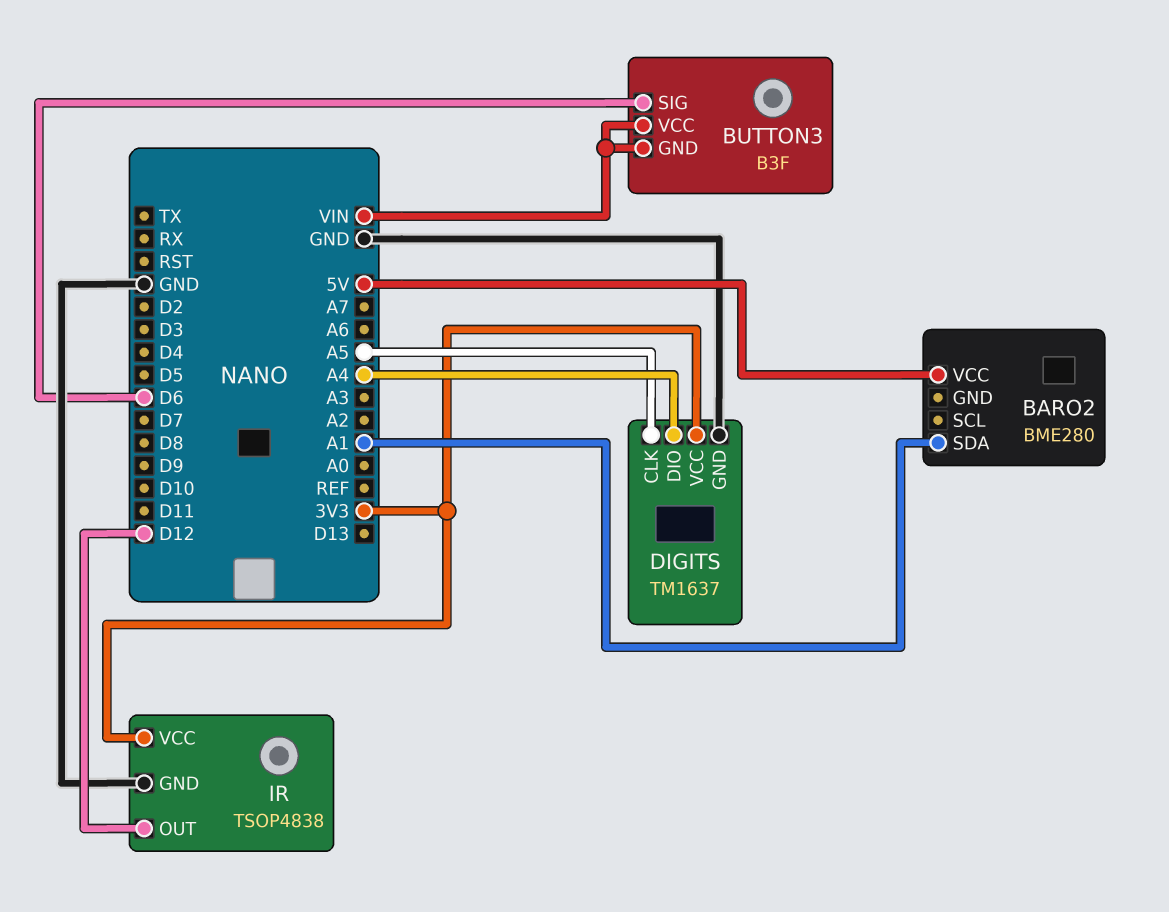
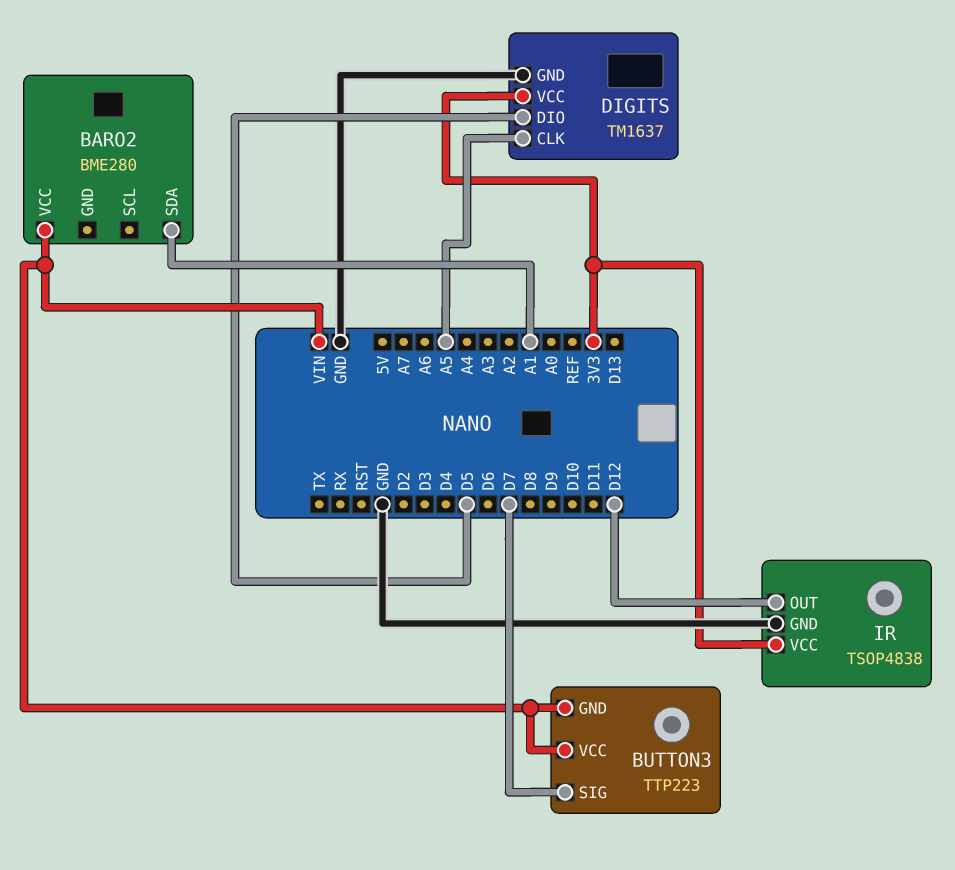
BARO2 pin VCC: 5V -> VIN
BUTTON3: B3F -> TTP223
BUTTON3 pin SIG: D6 -> D7
DIGITS pin DIO: A4 -> D5

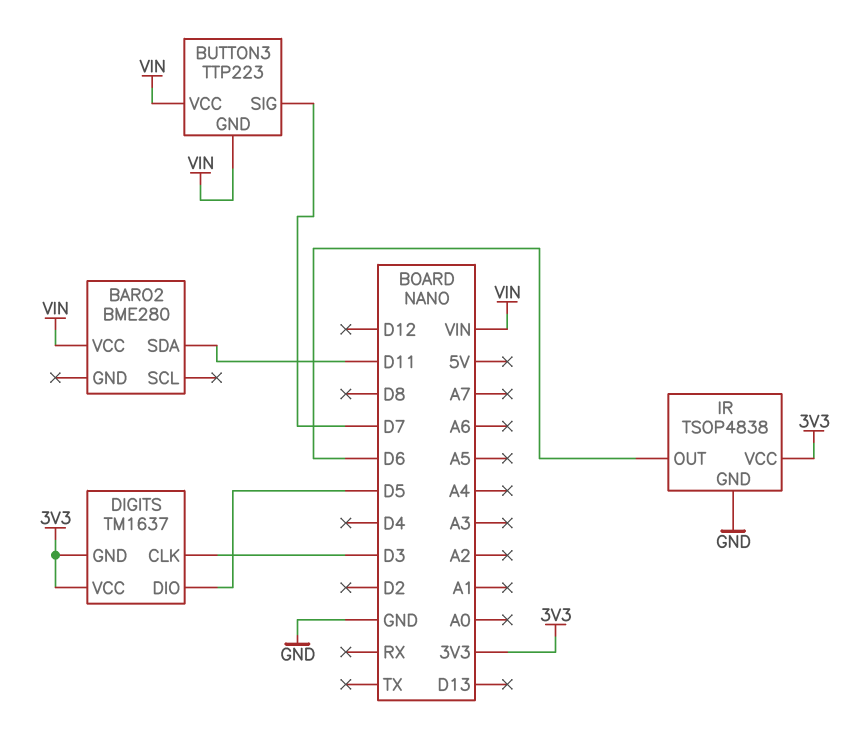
BARO2 pin SDA: A1 -> D11
DIGITS pin CLK: A5 -> D3
DIGITS pin GND: GND -> 3V3
IR pin OUT: D12 -> D6

